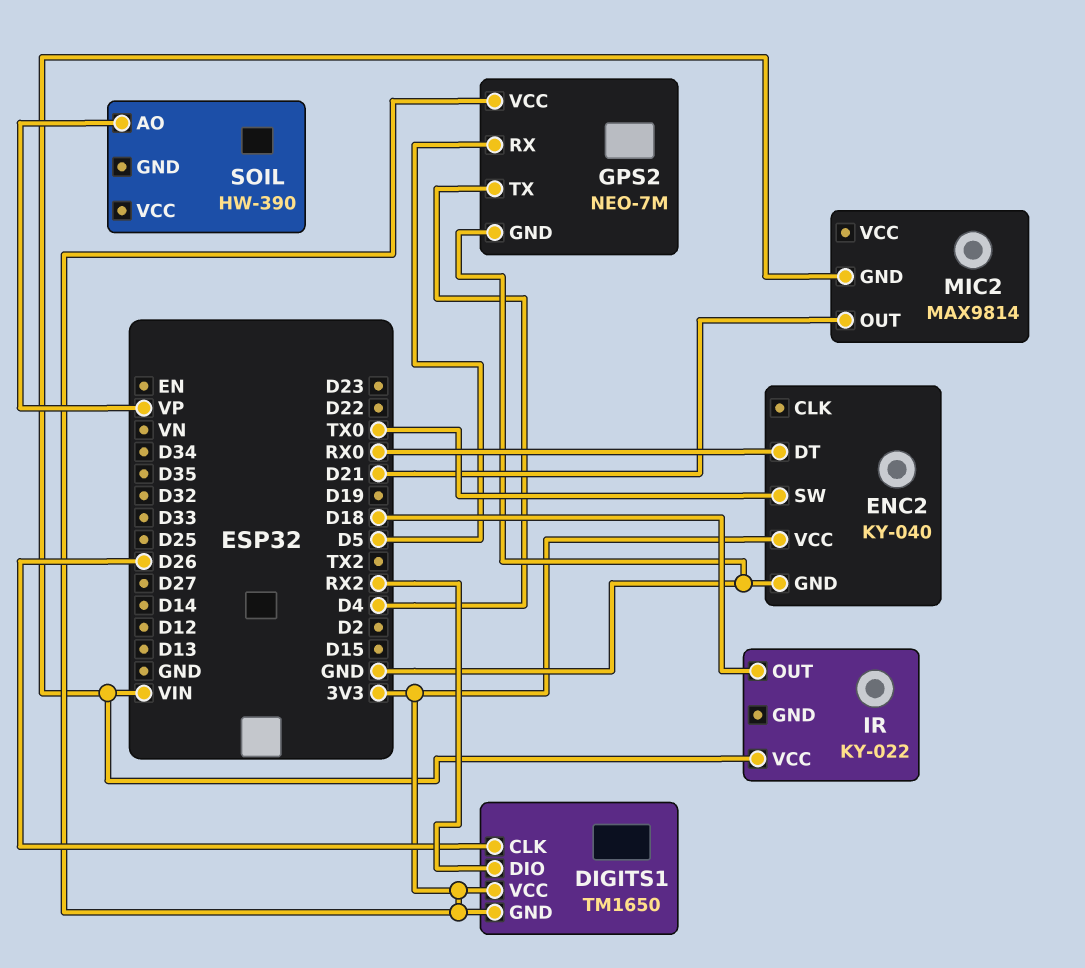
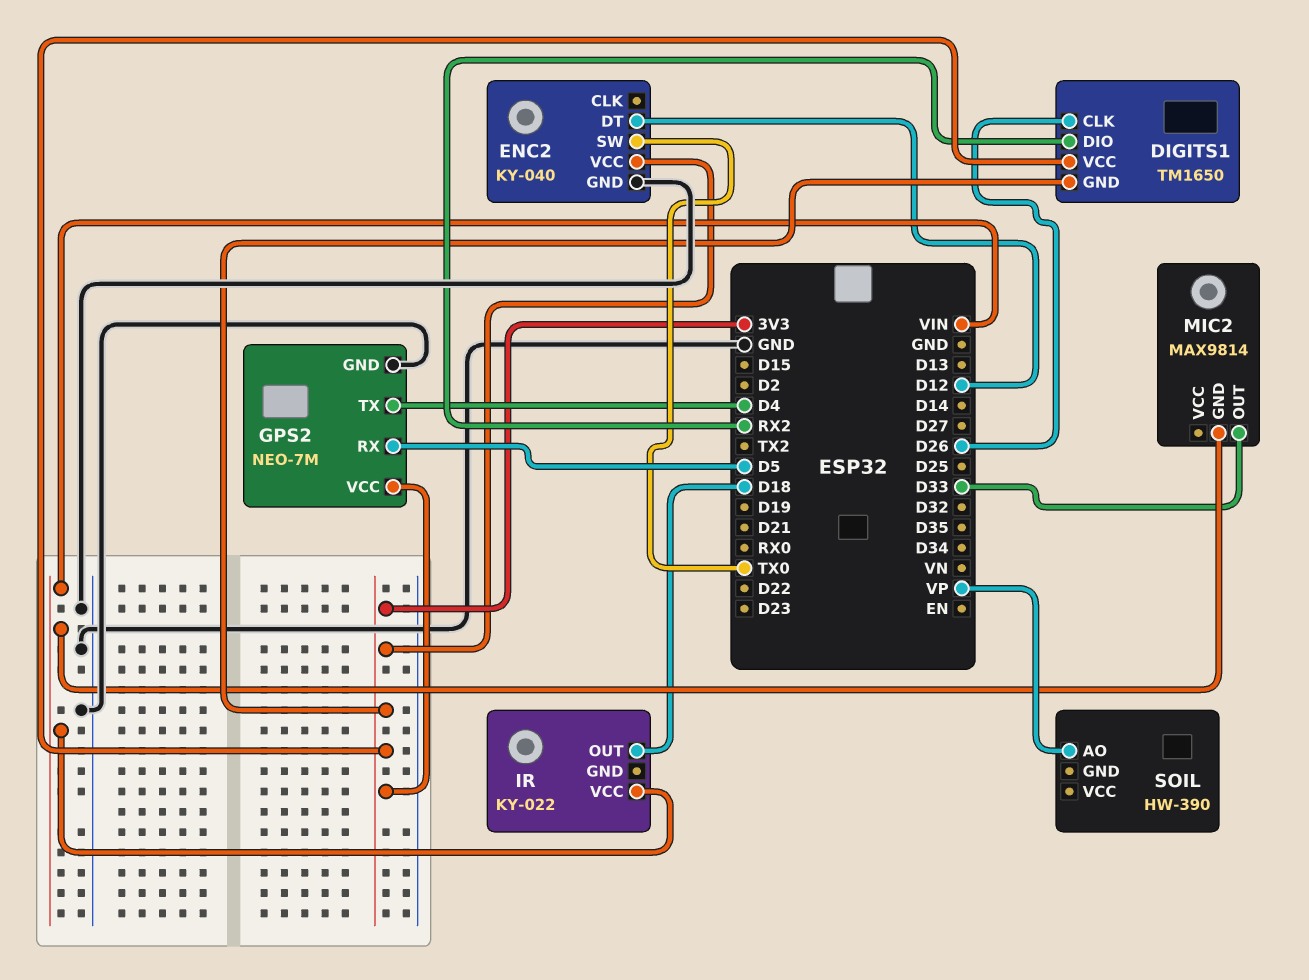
ENC2 pin DT: RX0 -> D12
MIC2 pin OUT: D21 -> D33

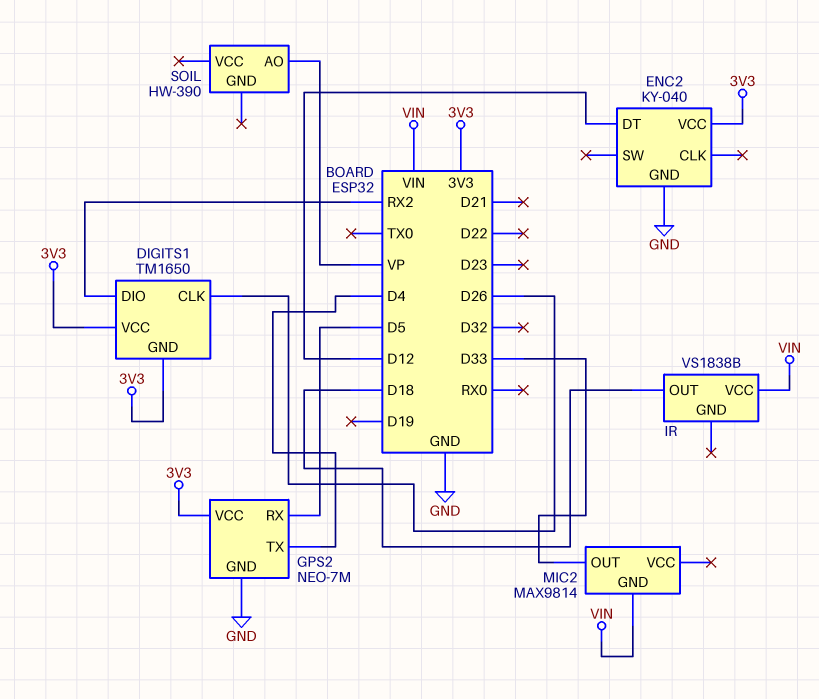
ENC2 pin SW: TX0 -> none
IR: KY-022 -> VS1838B

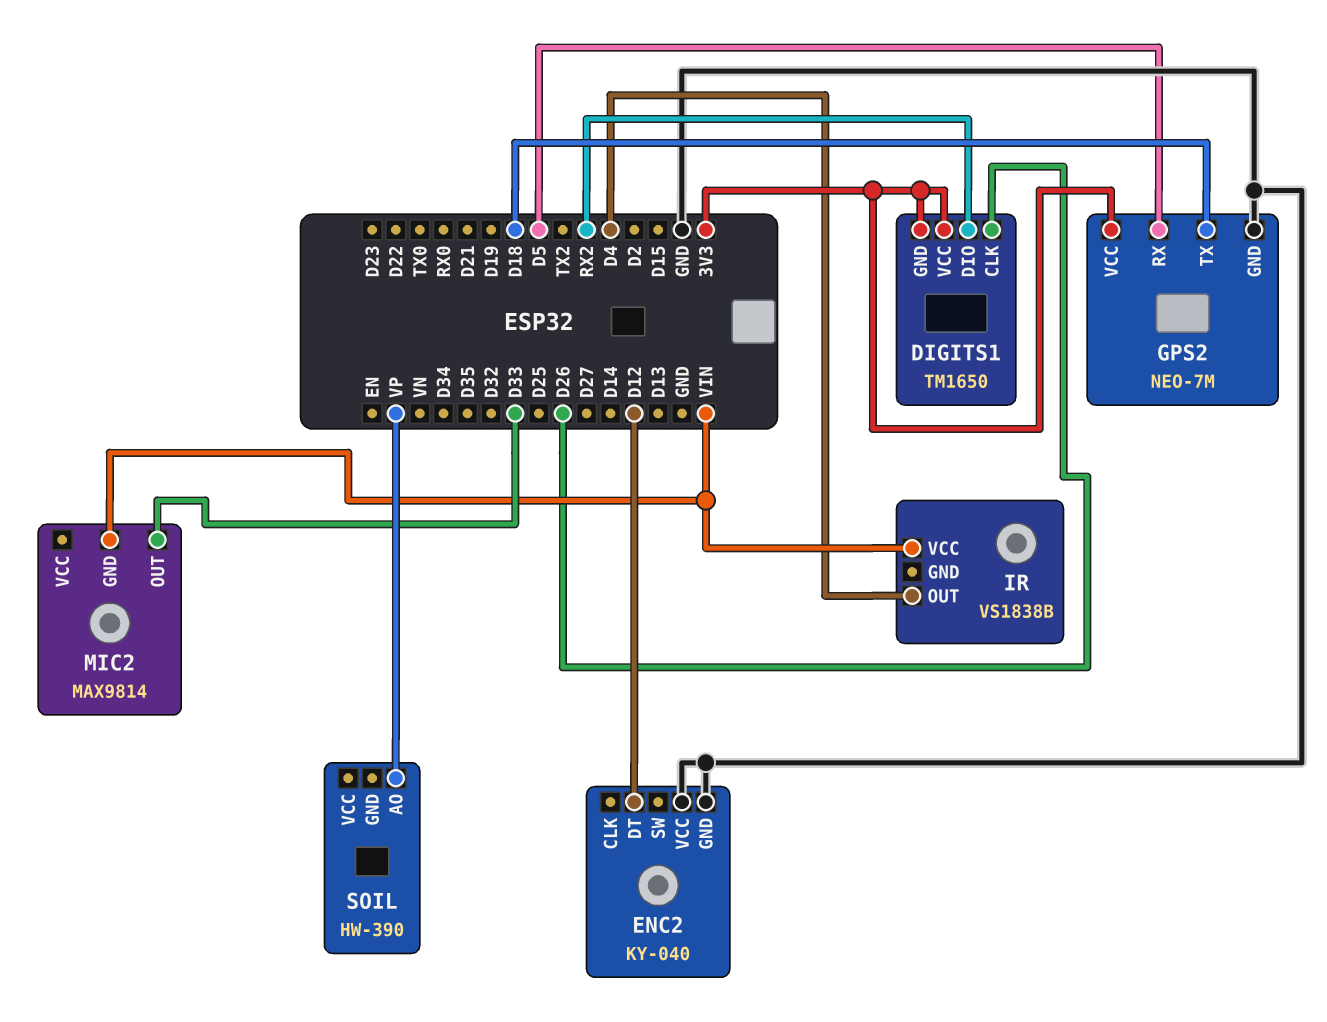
ENC2 pin VCC: 3V3 -> GND
GPS2 pin TX: D4 -> D18
IR pin OUT: D18 -> D4

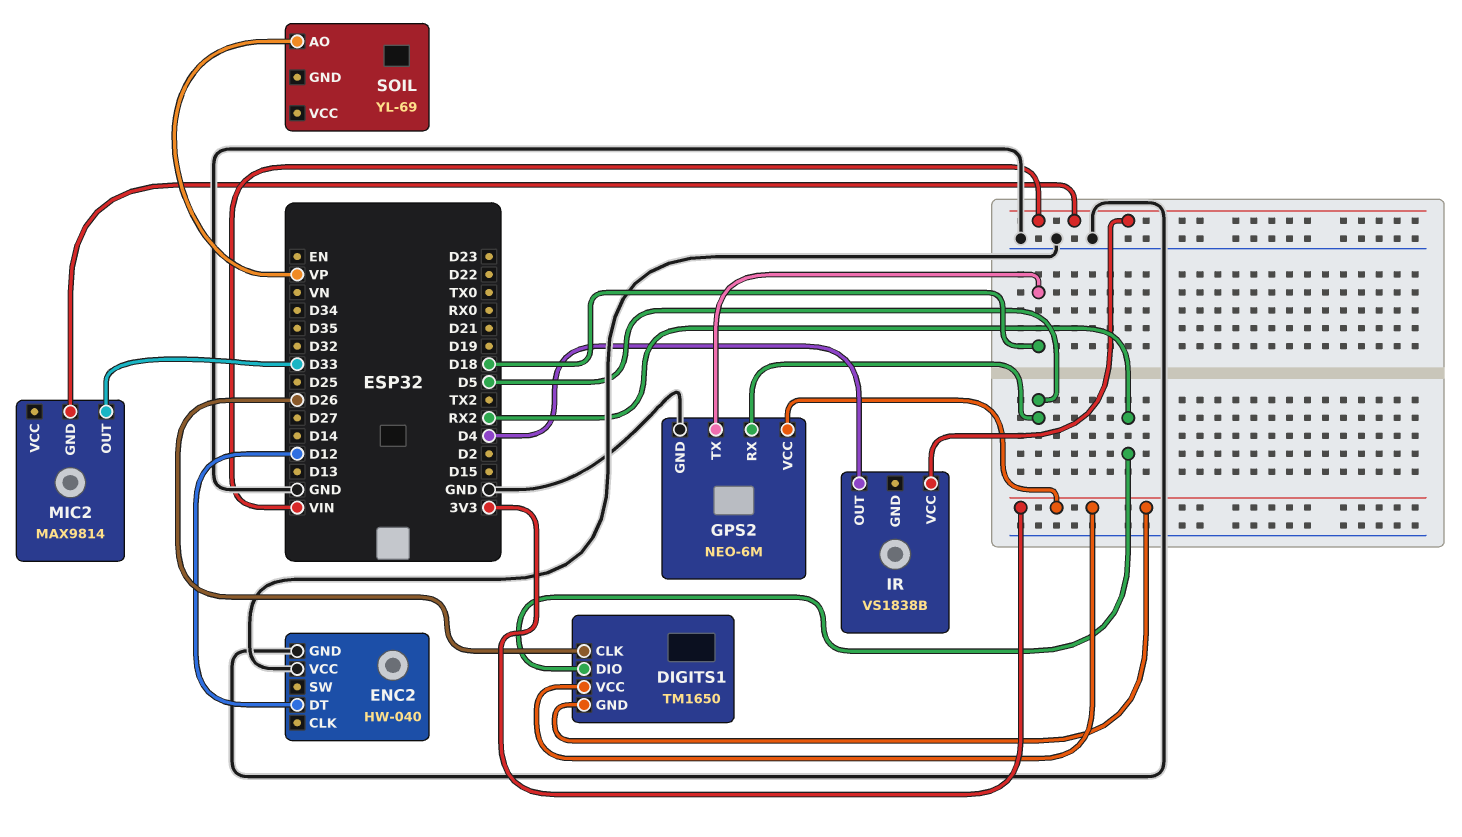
ENC2: KY-040 -> HW-040
GPS2: NEO-7M -> NEO-6M
SOIL: HW-390 -> YL-69

